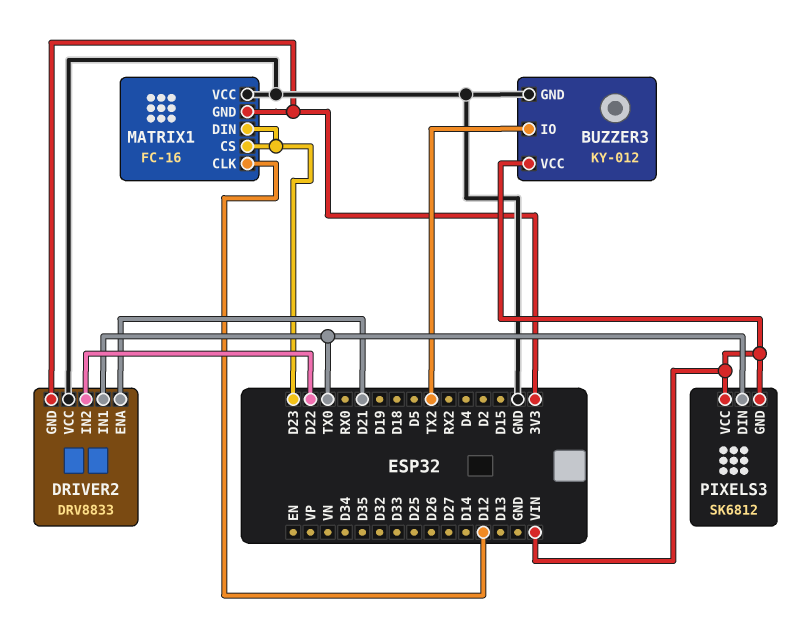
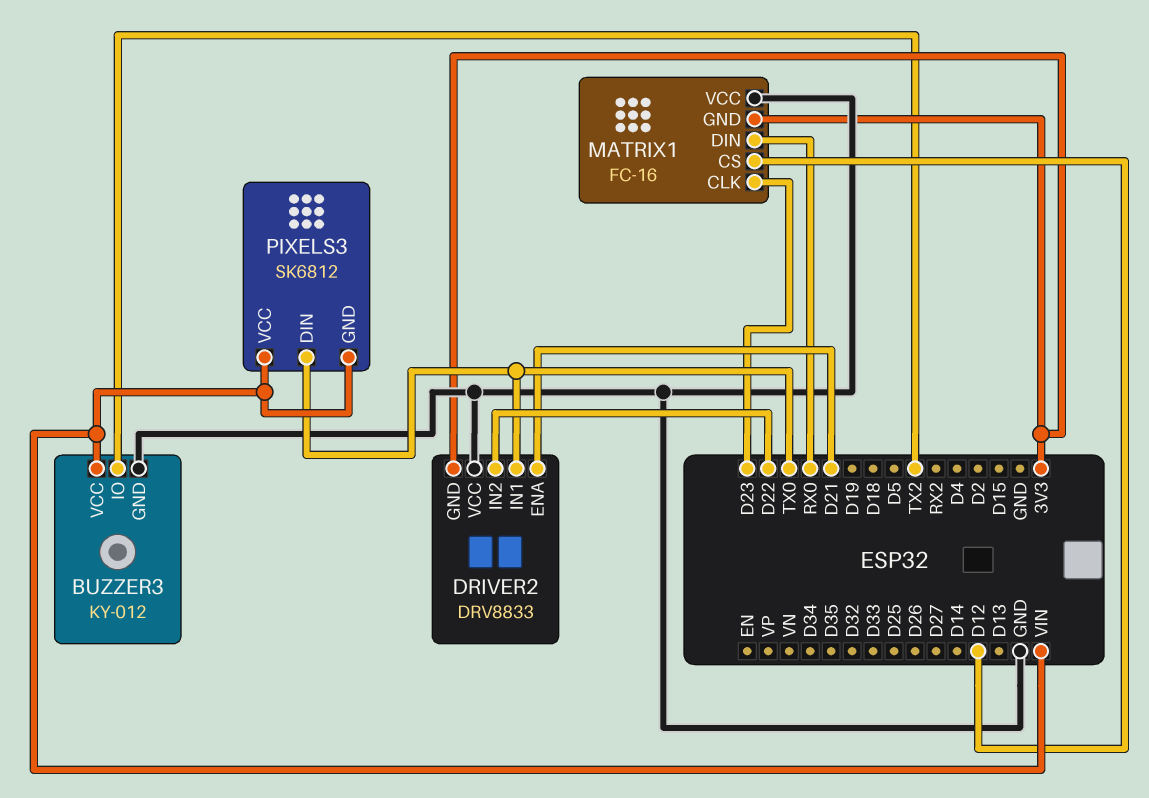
MATRIX1 pin CLK: D12 -> D23
MATRIX1 pin CS: D23 -> D12
MATRIX1 pin DIN: D23 -> RX0

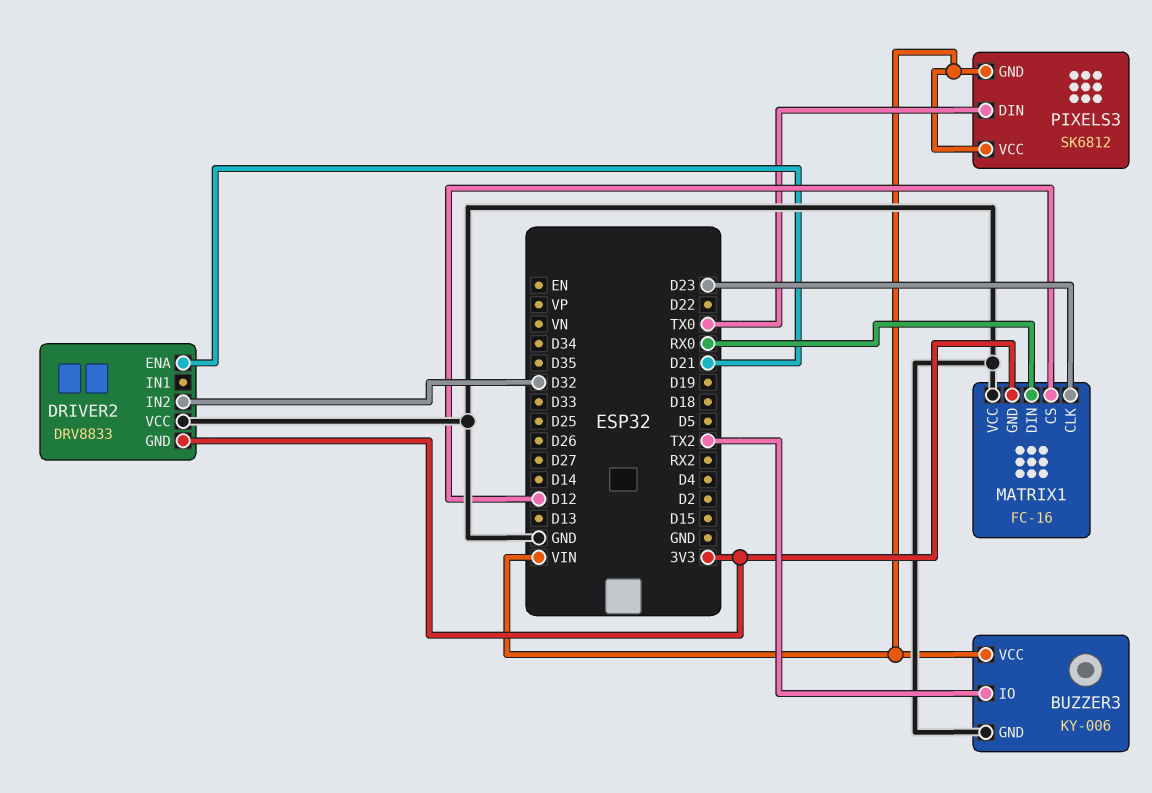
BUZZER3: KY-012 -> KY-006
DRIVER2 pin IN1: TX0 -> none
DRIVER2 pin IN2: D22 -> D32

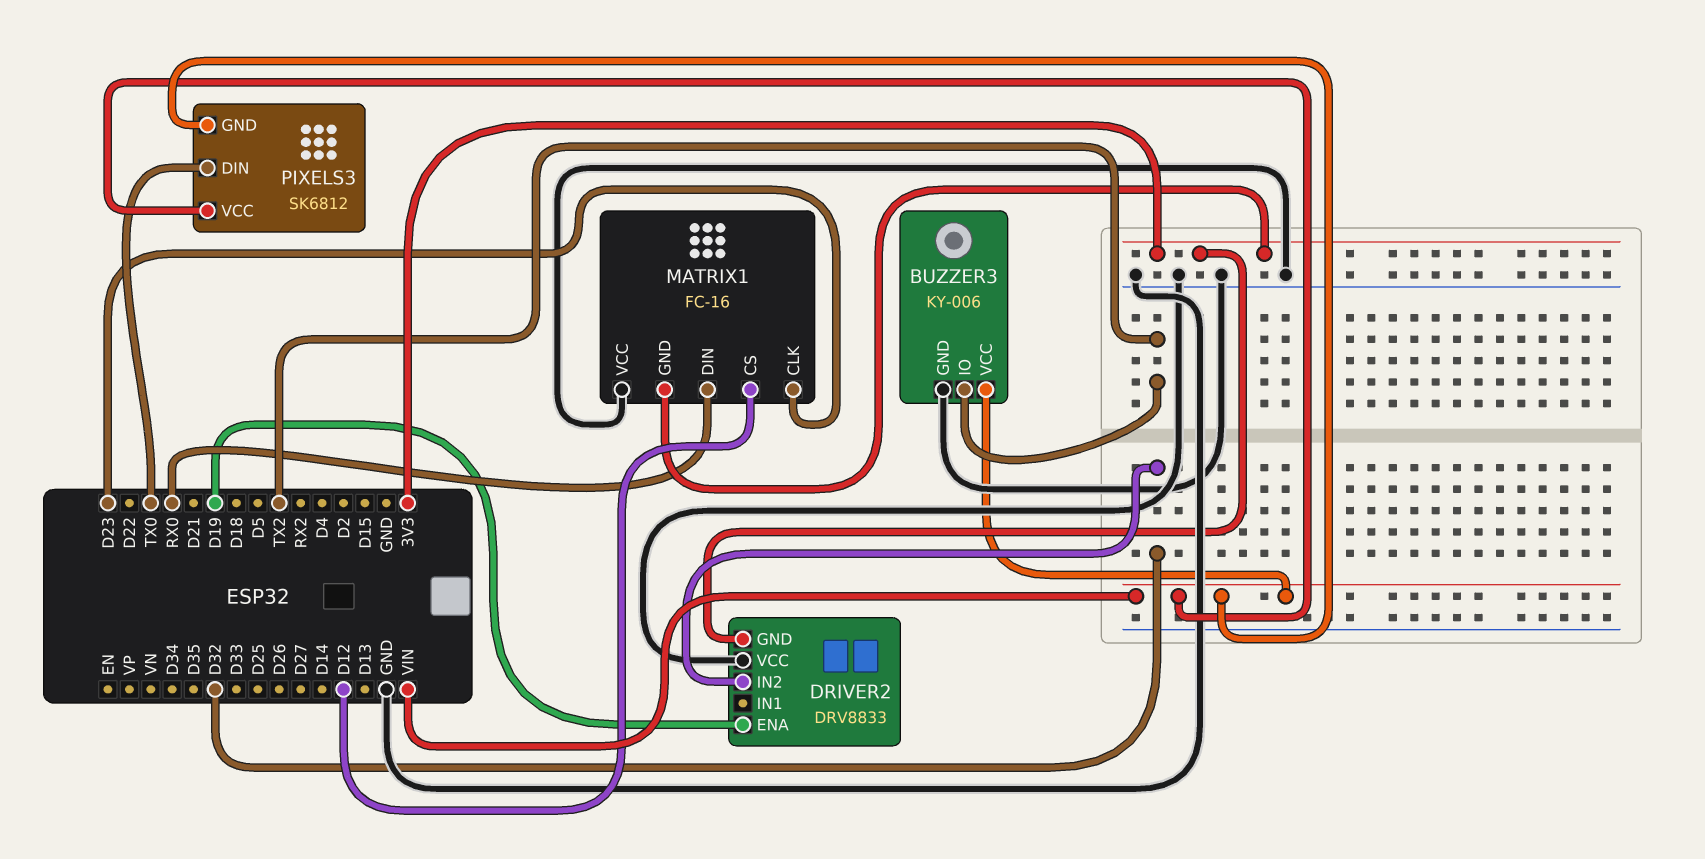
DRIVER2 pin ENA: D21 -> D19

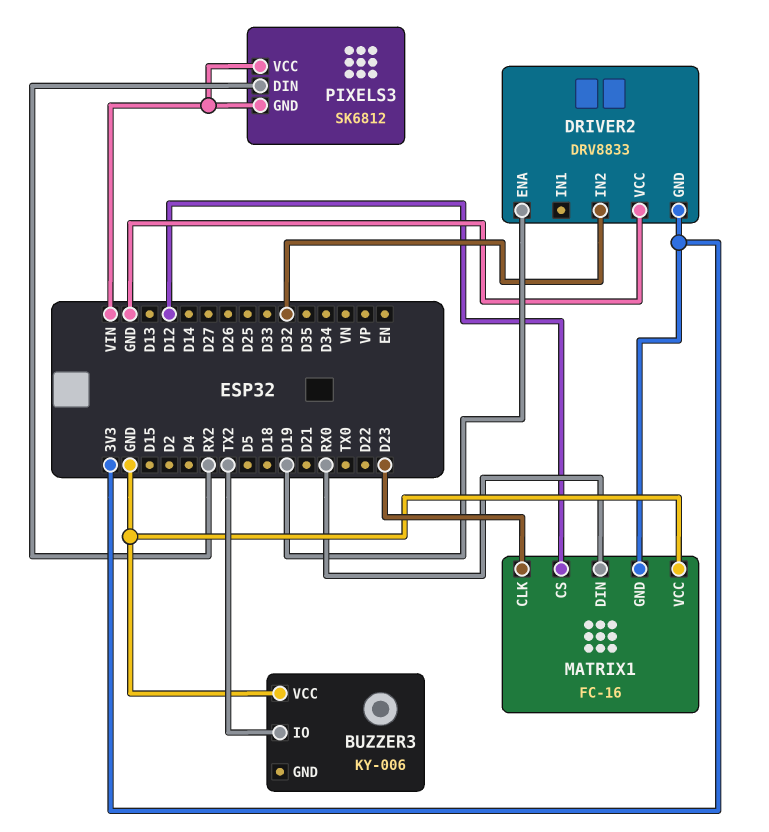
BUZZER3 pin GND: GND -> none
BUZZER3 pin VCC: VIN -> GND
PIXELS3 pin DIN: TX0 -> RX2

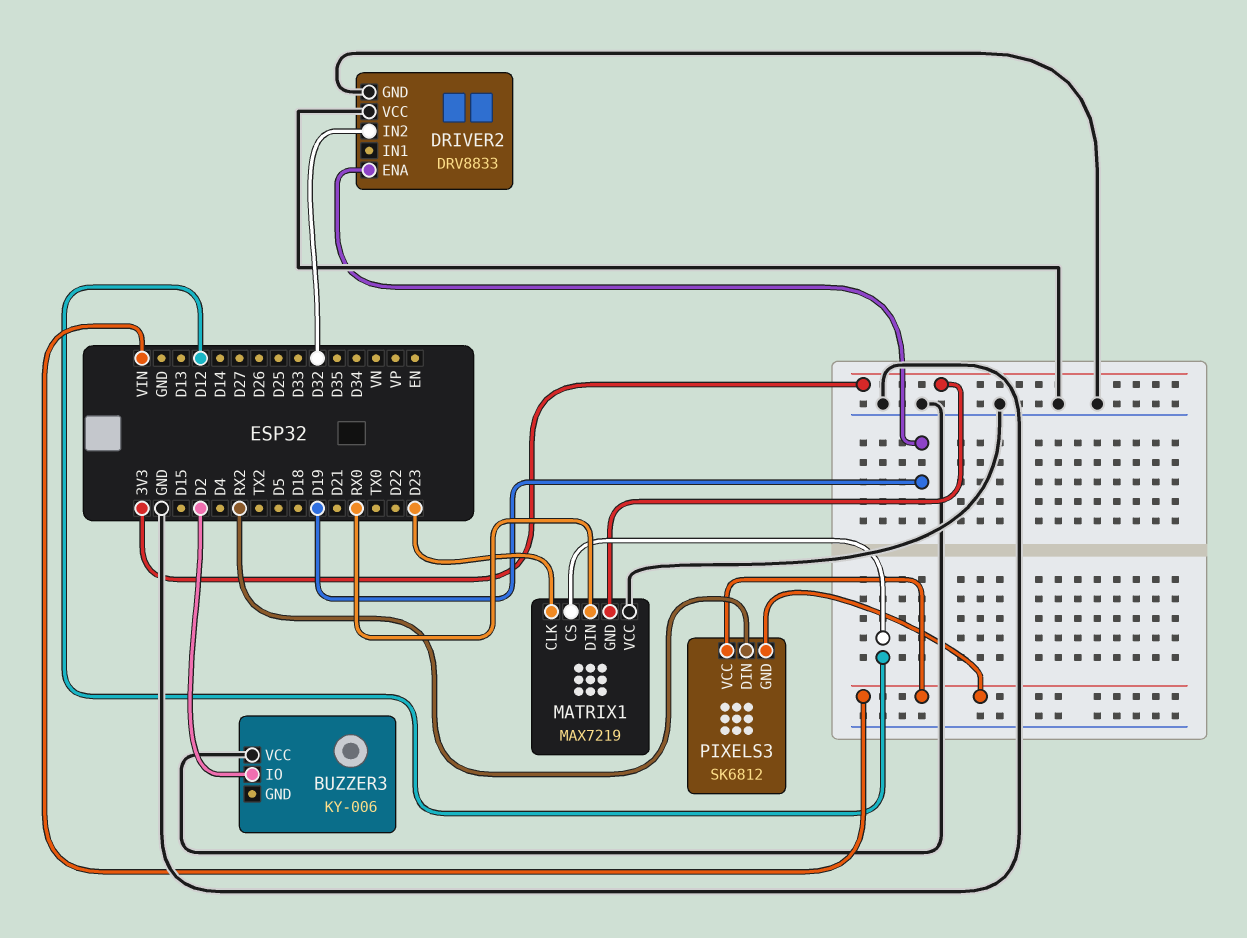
BUZZER3 pin IO: TX2 -> D2
DRIVER2 pin GND: 3V3 -> GND
MATRIX1: FC-16 -> MAX7219

